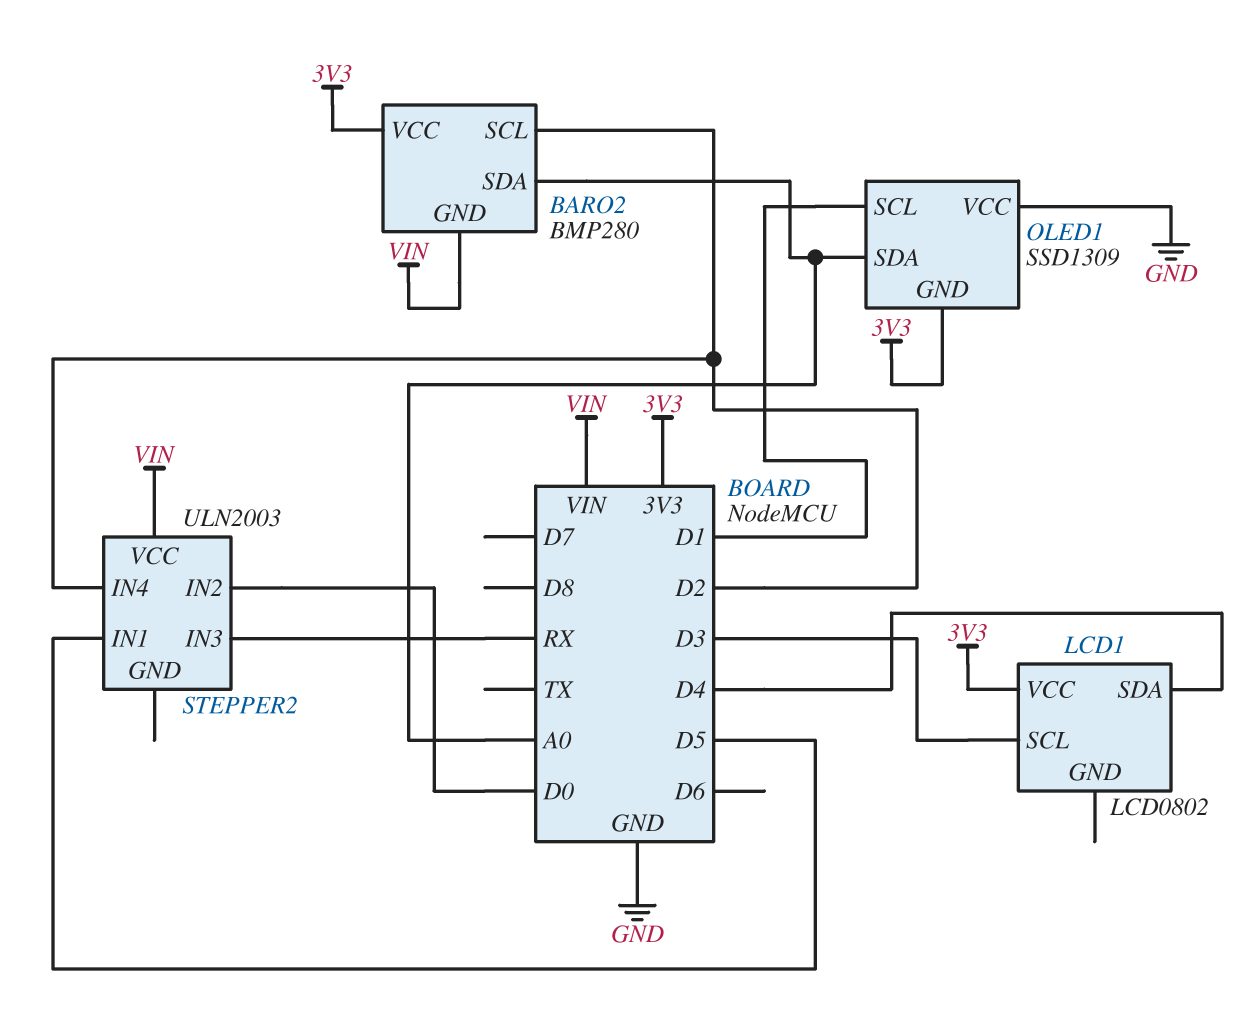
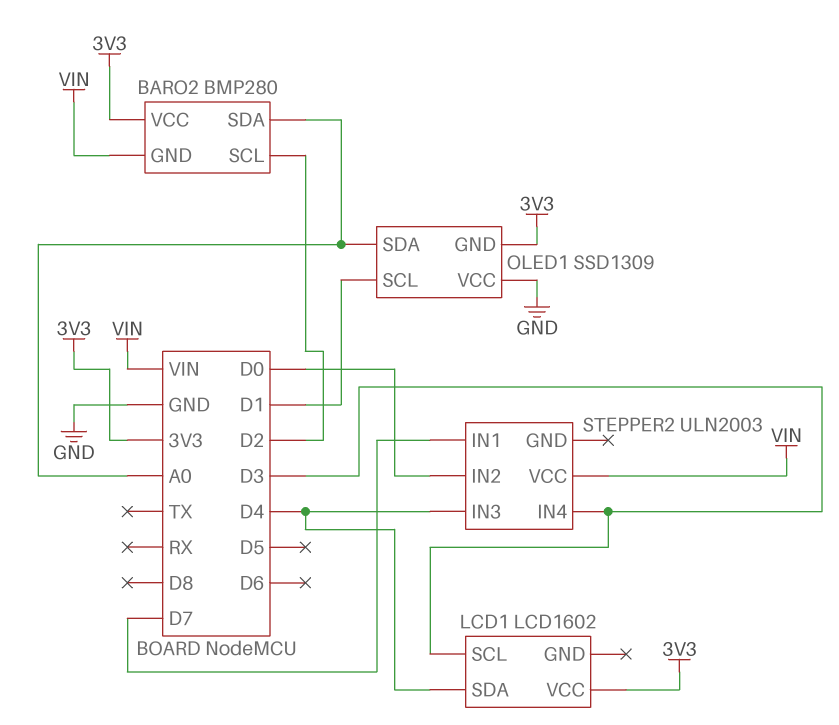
LCD1: LCD0802 -> LCD1602
STEPPER2 pin IN1: D5 -> D7
STEPPER2 pin IN3: RX -> D4
STEPPER2 pin IN4: D2 -> D3

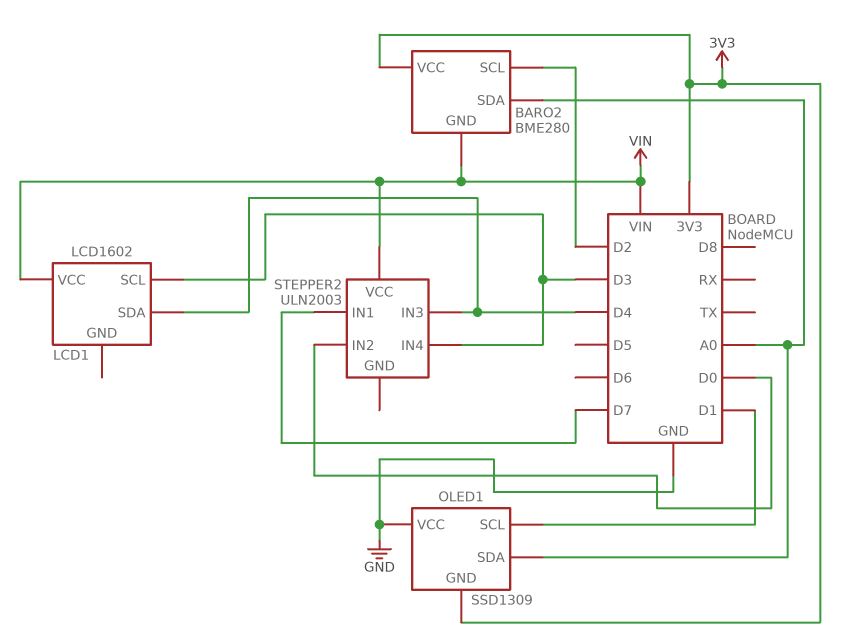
BARO2: BMP280 -> BME280
LCD1 pin VCC: 3V3 -> VIN

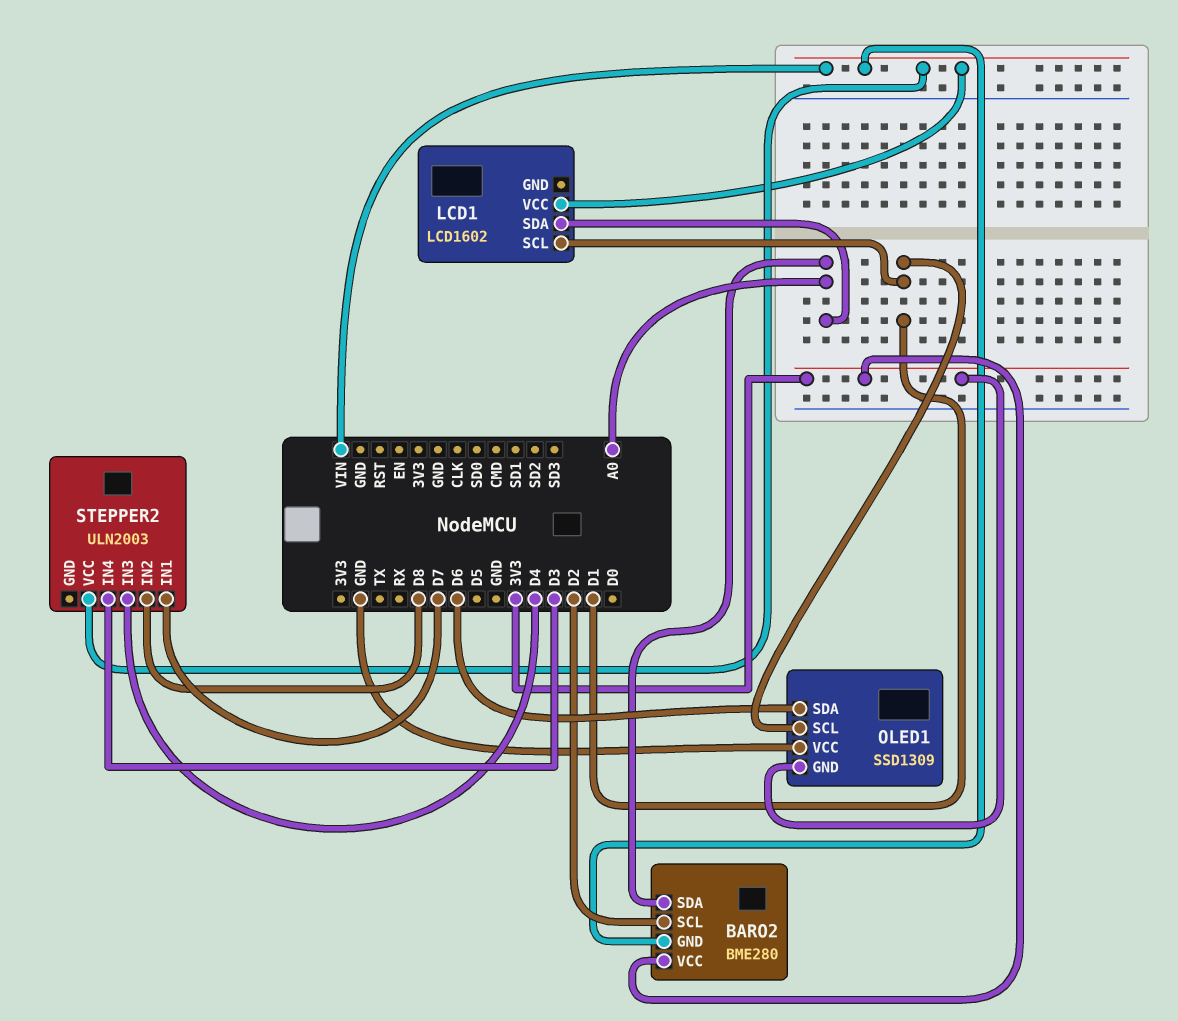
LCD1 pin SCL: D3 -> D1
LCD1 pin SDA: D4 -> A0
OLED1 pin SDA: A0 -> D6
STEPPER2 pin IN2: D0 -> D8

